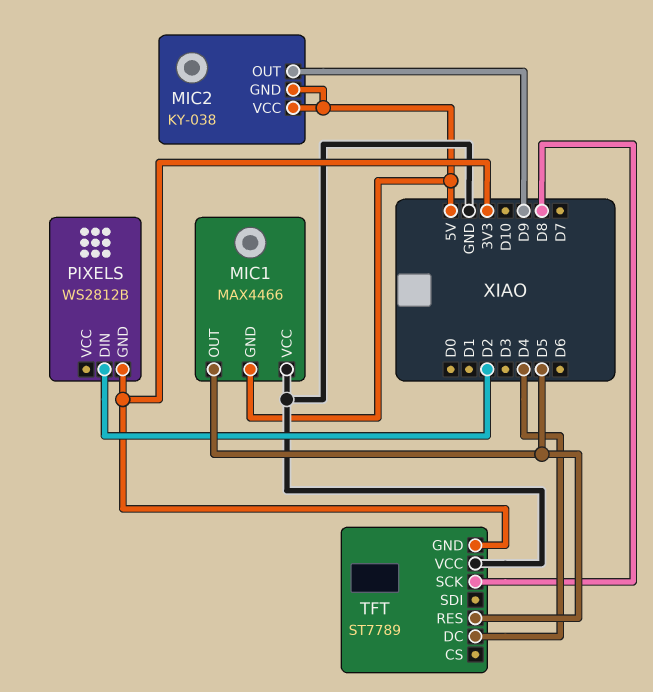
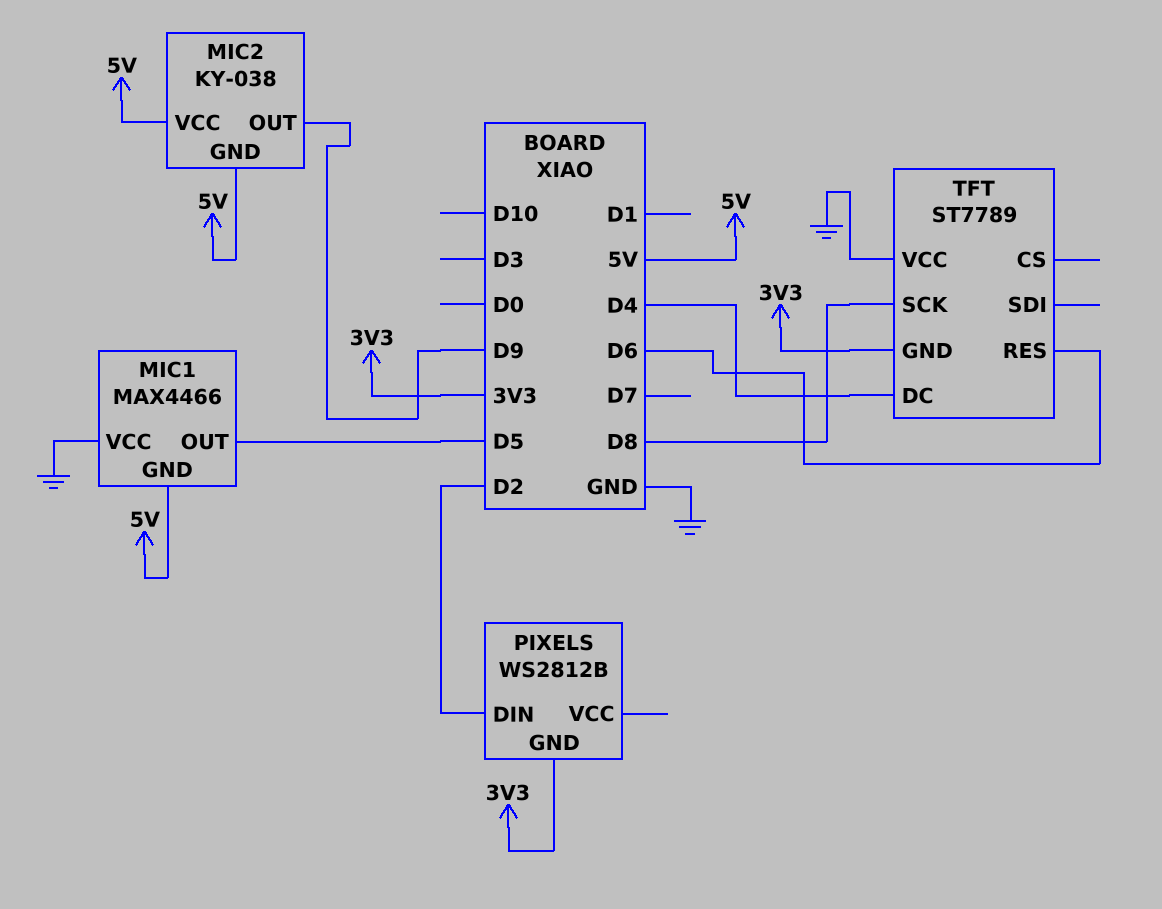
TFT pin RES: D5 -> D6

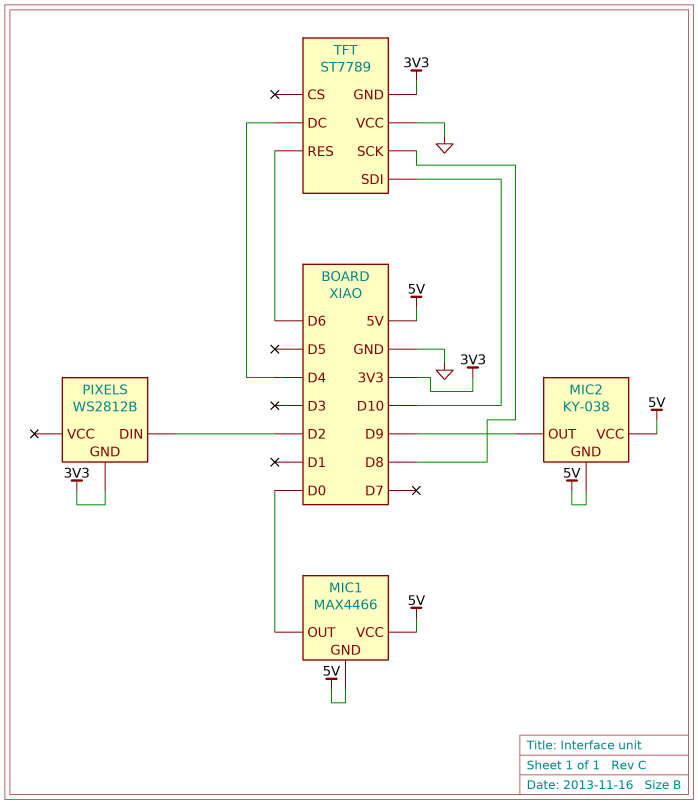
MIC1 pin OUT: D5 -> D0
MIC1 pin VCC: GND -> 5V
TFT pin SDI: none -> D10

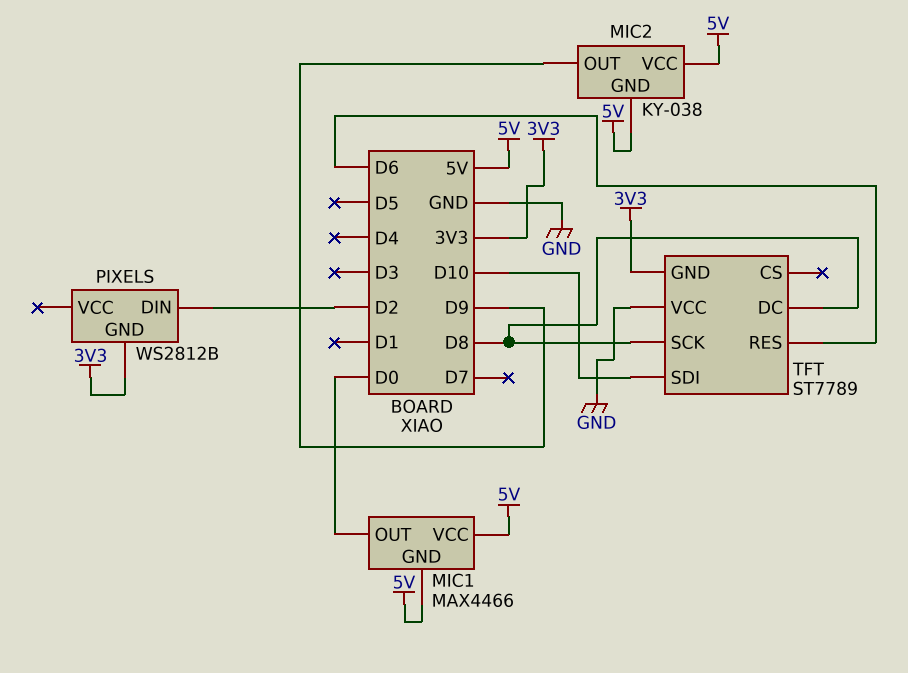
TFT pin DC: D4 -> D8

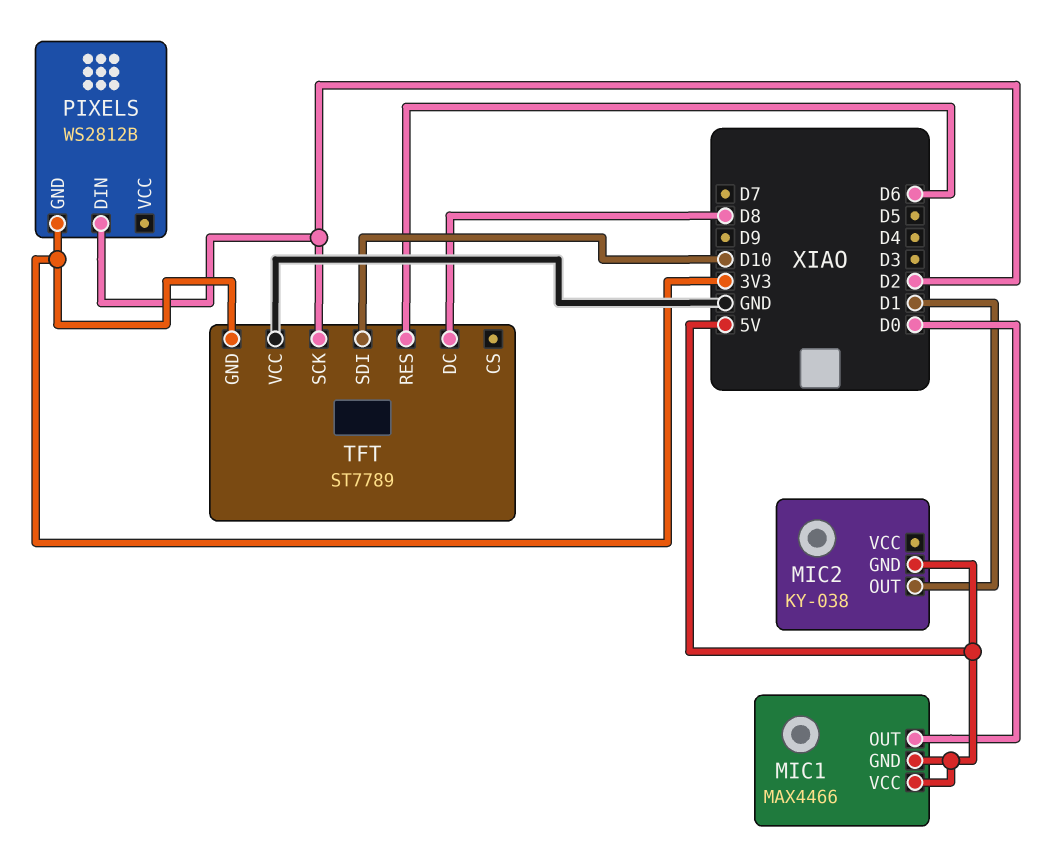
MIC2 pin OUT: D9 -> D1
MIC2 pin VCC: 5V -> none
TFT pin SCK: D8 -> D2

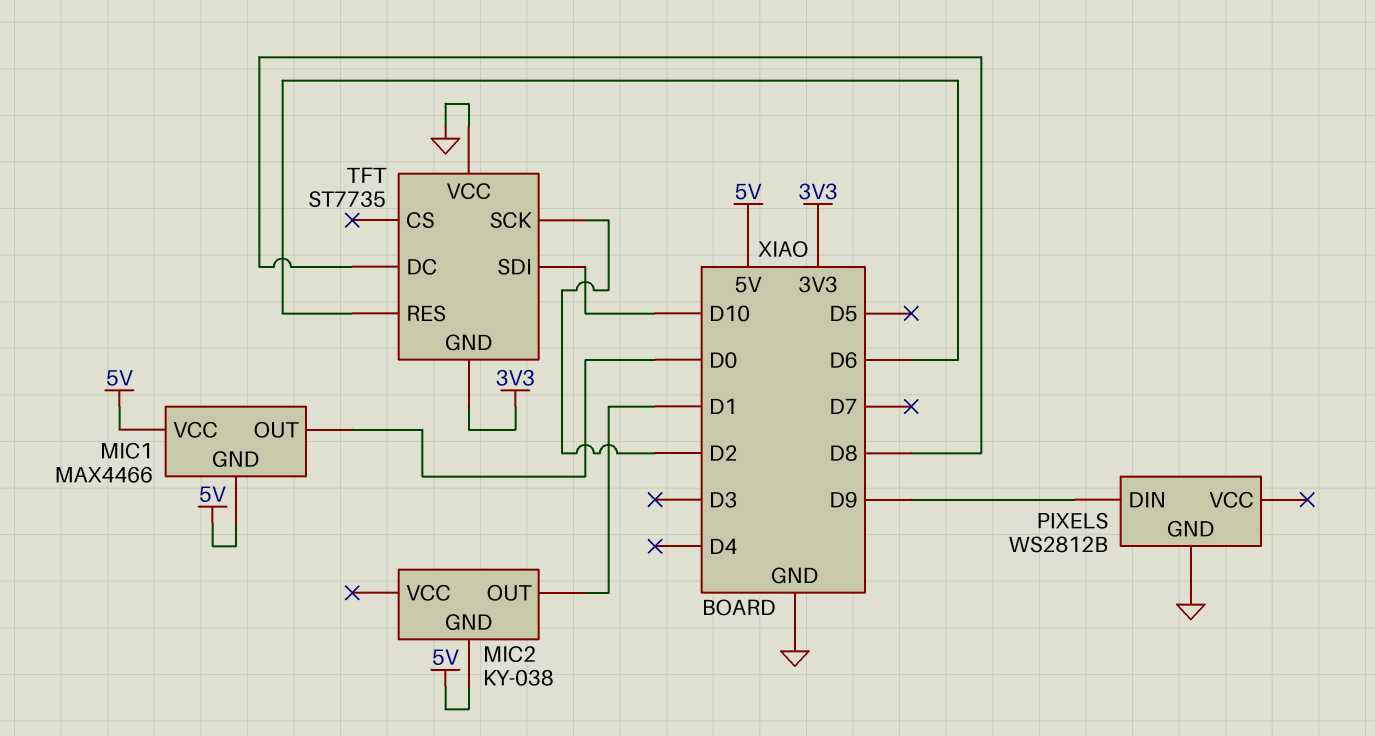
PIXELS pin DIN: D2 -> D9
PIXELS pin GND: 3V3 -> GND
TFT: ST7789 -> ST7735

